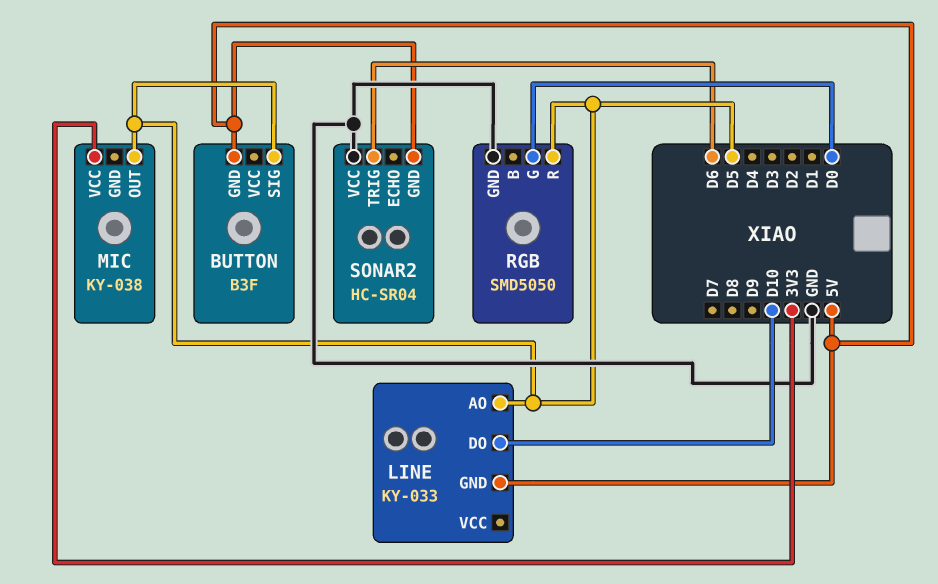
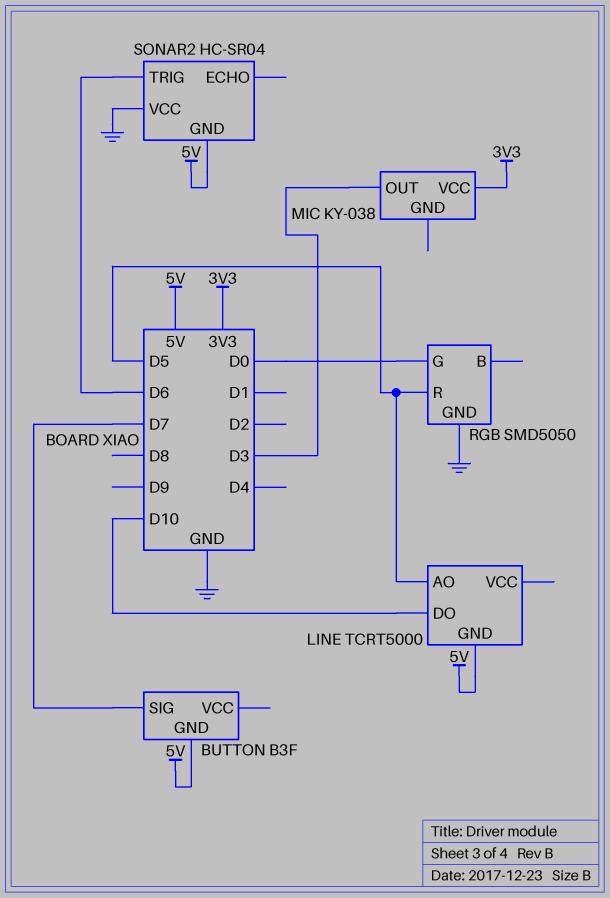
BUTTON pin SIG: D5 -> D7
LINE: KY-033 -> TCRT5000
MIC pin OUT: D5 -> D3

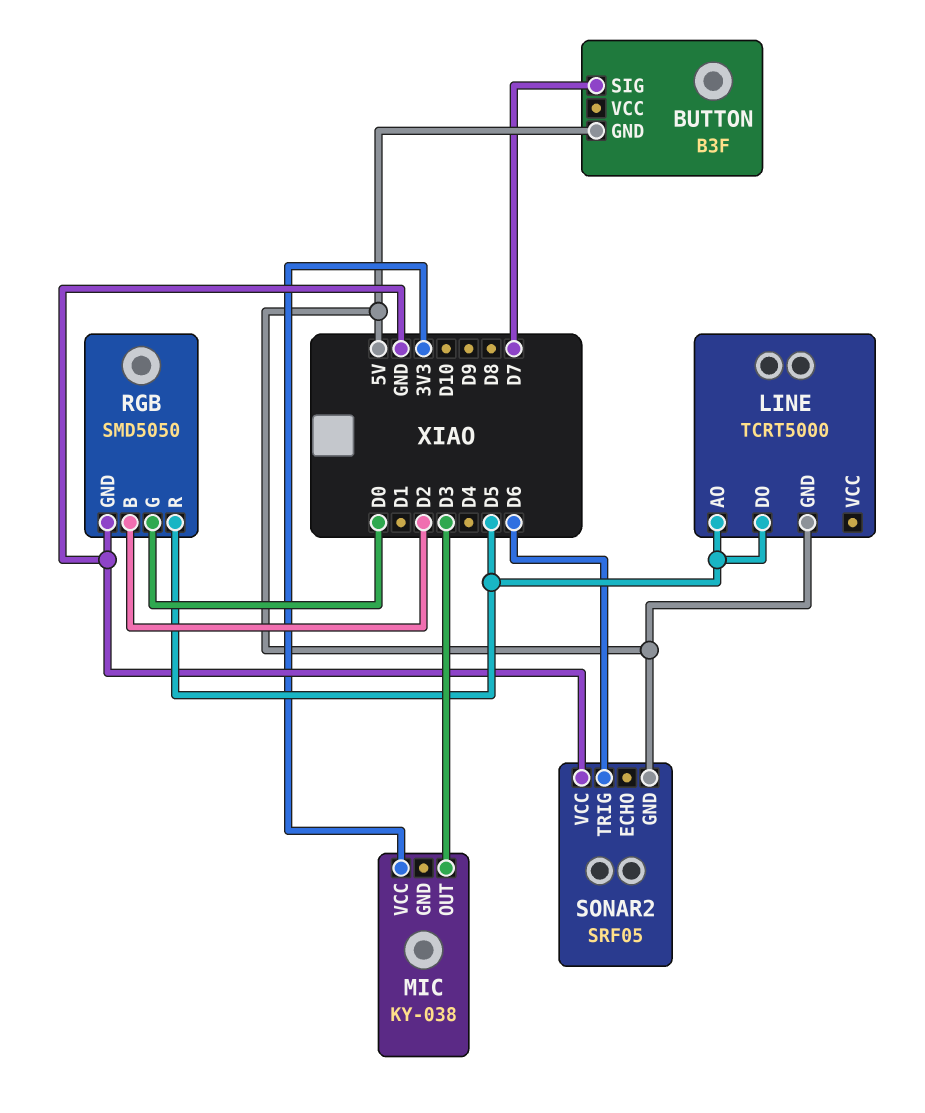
LINE pin DO: D10 -> D5
RGB pin B: none -> D2
SONAR2: HC-SR04 -> SRF05

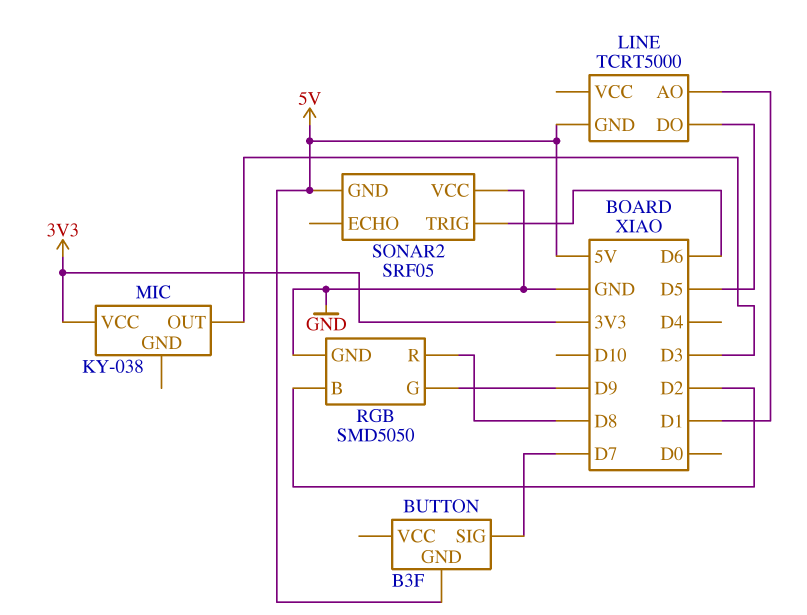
LINE pin AO: D5 -> D1
RGB pin G: D0 -> D9
RGB pin R: D5 -> D8

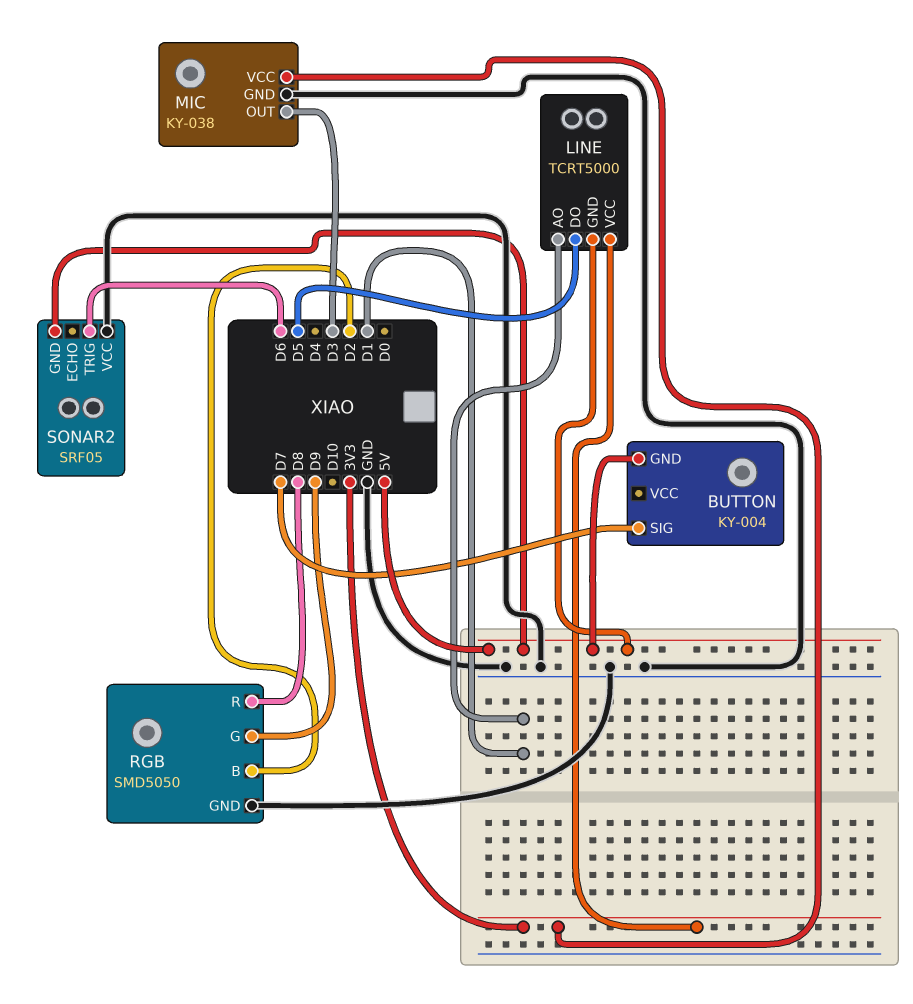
BUTTON: B3F -> KY-004
LINE pin VCC: none -> 3V3
MIC pin GND: none -> GND

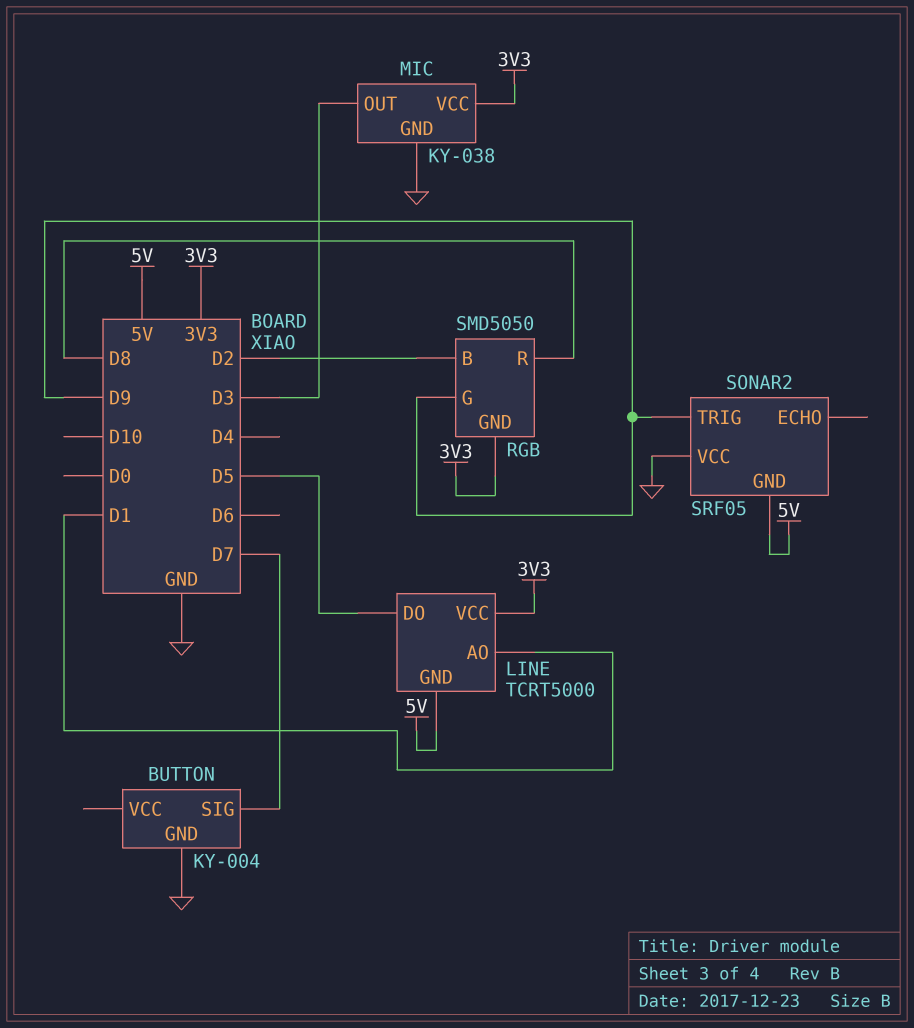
BUTTON pin GND: 5V -> GND
RGB pin GND: GND -> 3V3
SONAR2 pin TRIG: D6 -> D9

